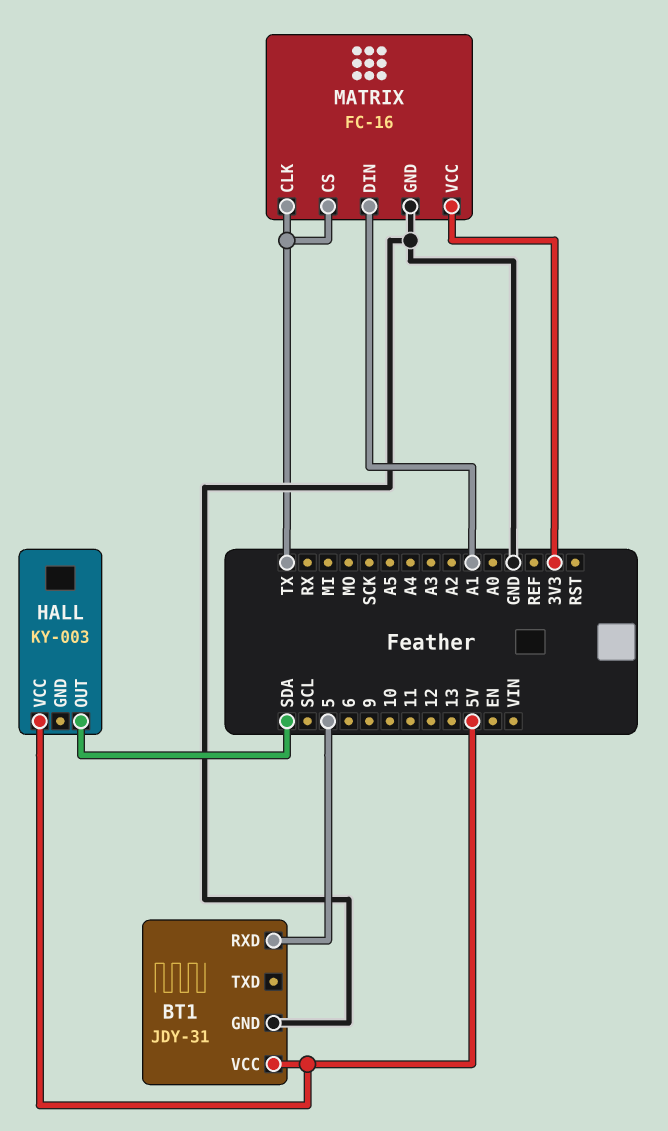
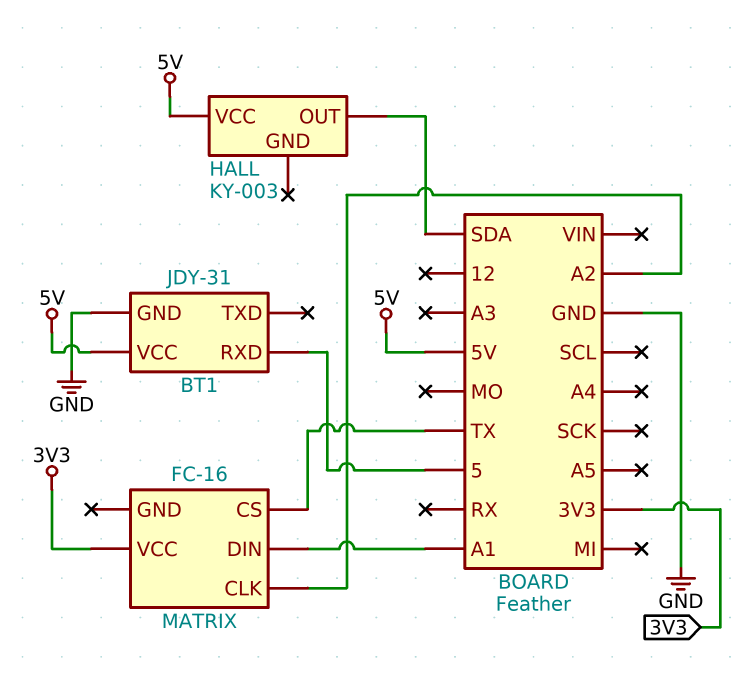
MATRIX pin CLK: TX -> A2
MATRIX pin GND: GND -> none

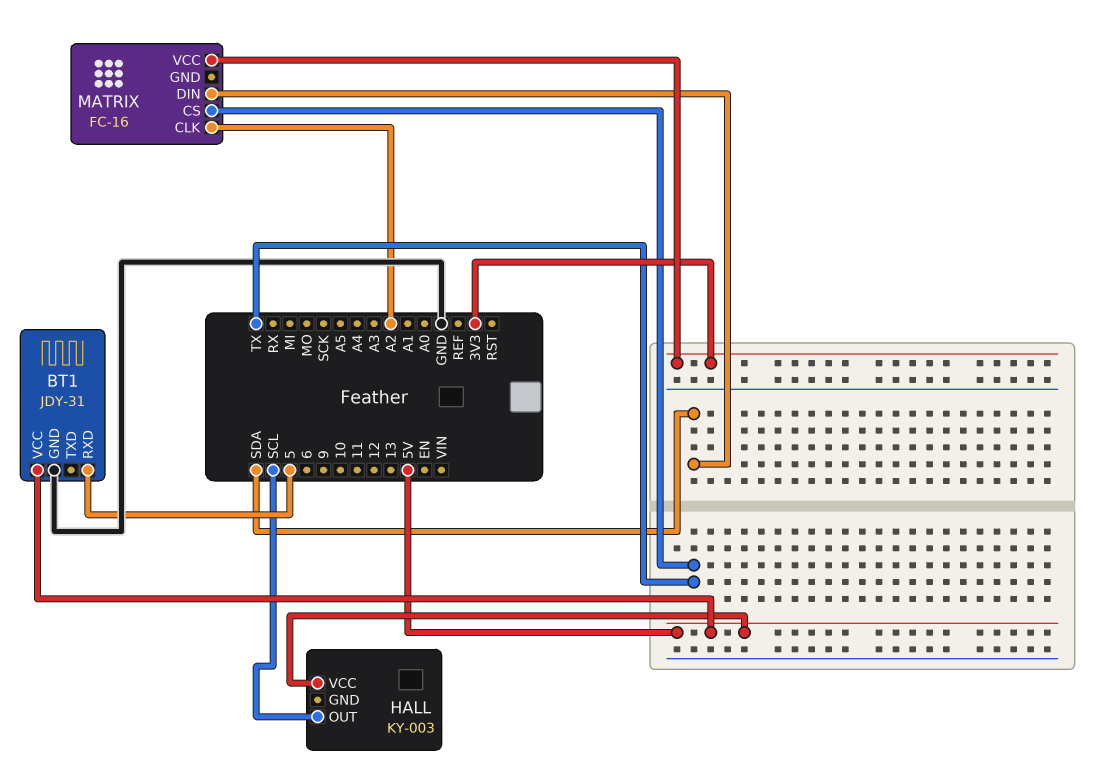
HALL pin OUT: SDA -> SCL
MATRIX pin DIN: A1 -> SDA

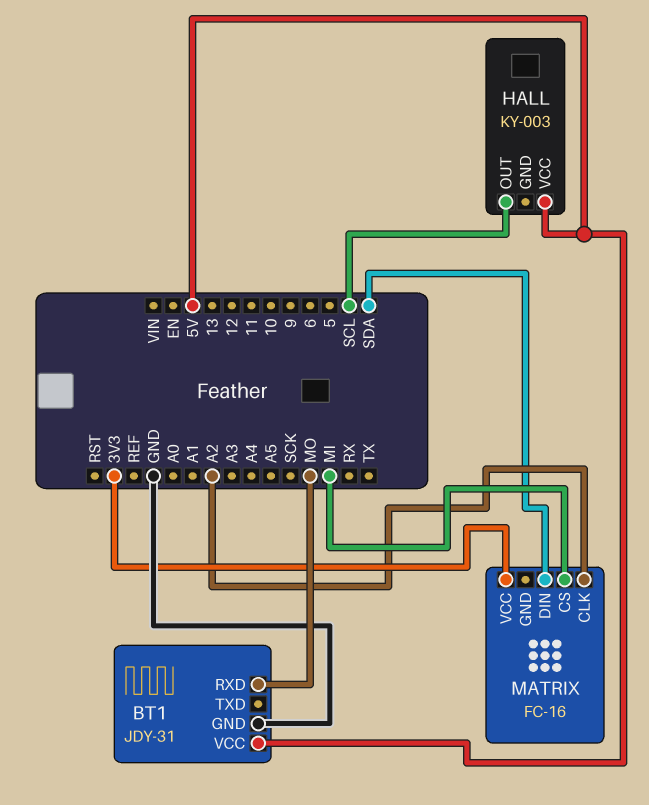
BT1 pin RXD: 5 -> MO
MATRIX pin CS: TX -> MI

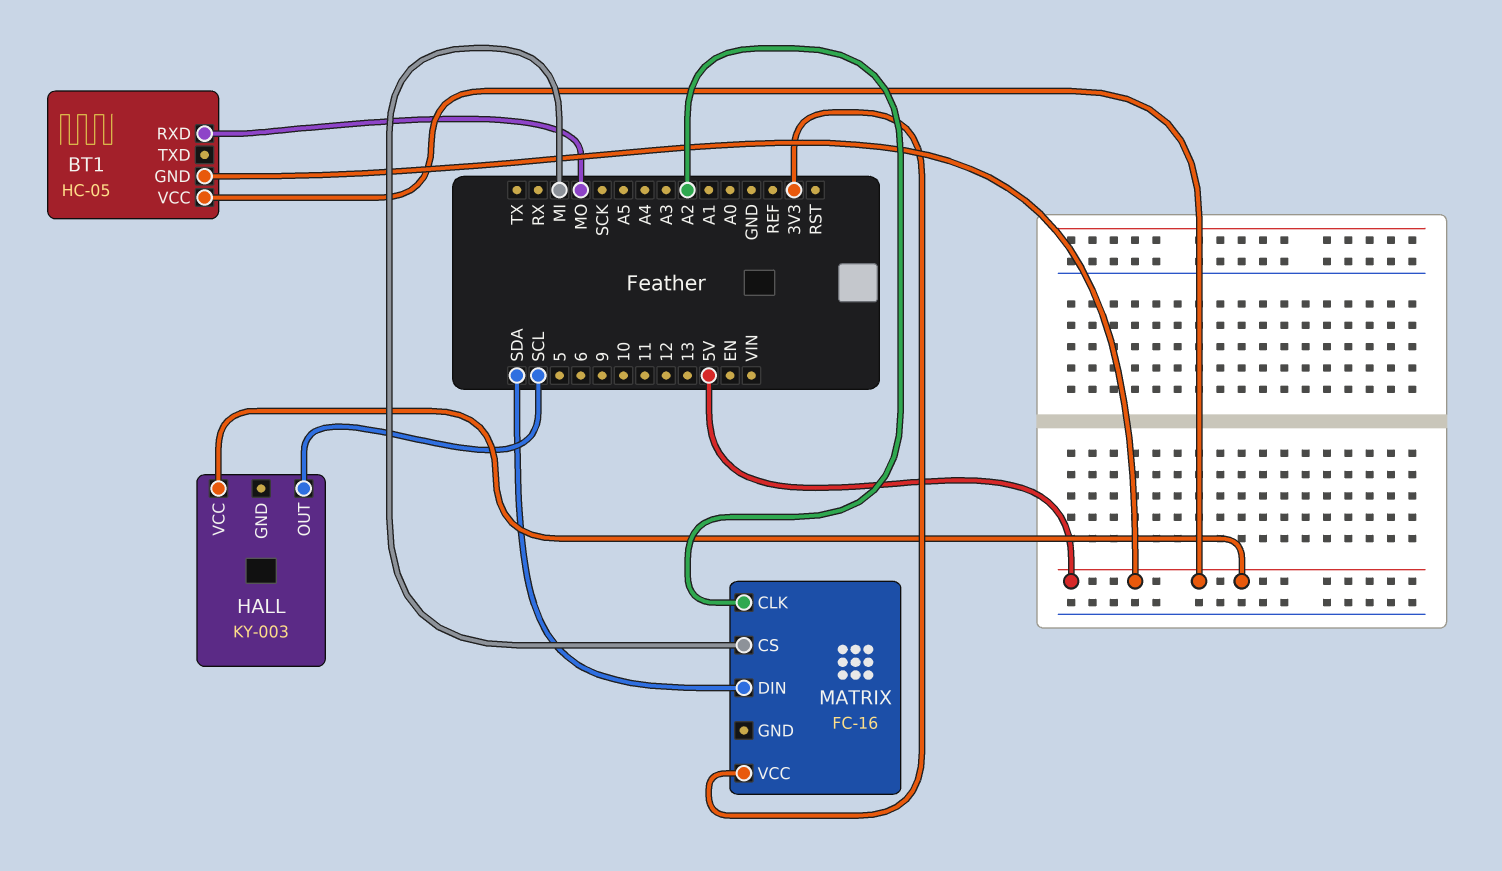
BT1: JDY-31 -> HC-05
BT1 pin GND: GND -> 5V

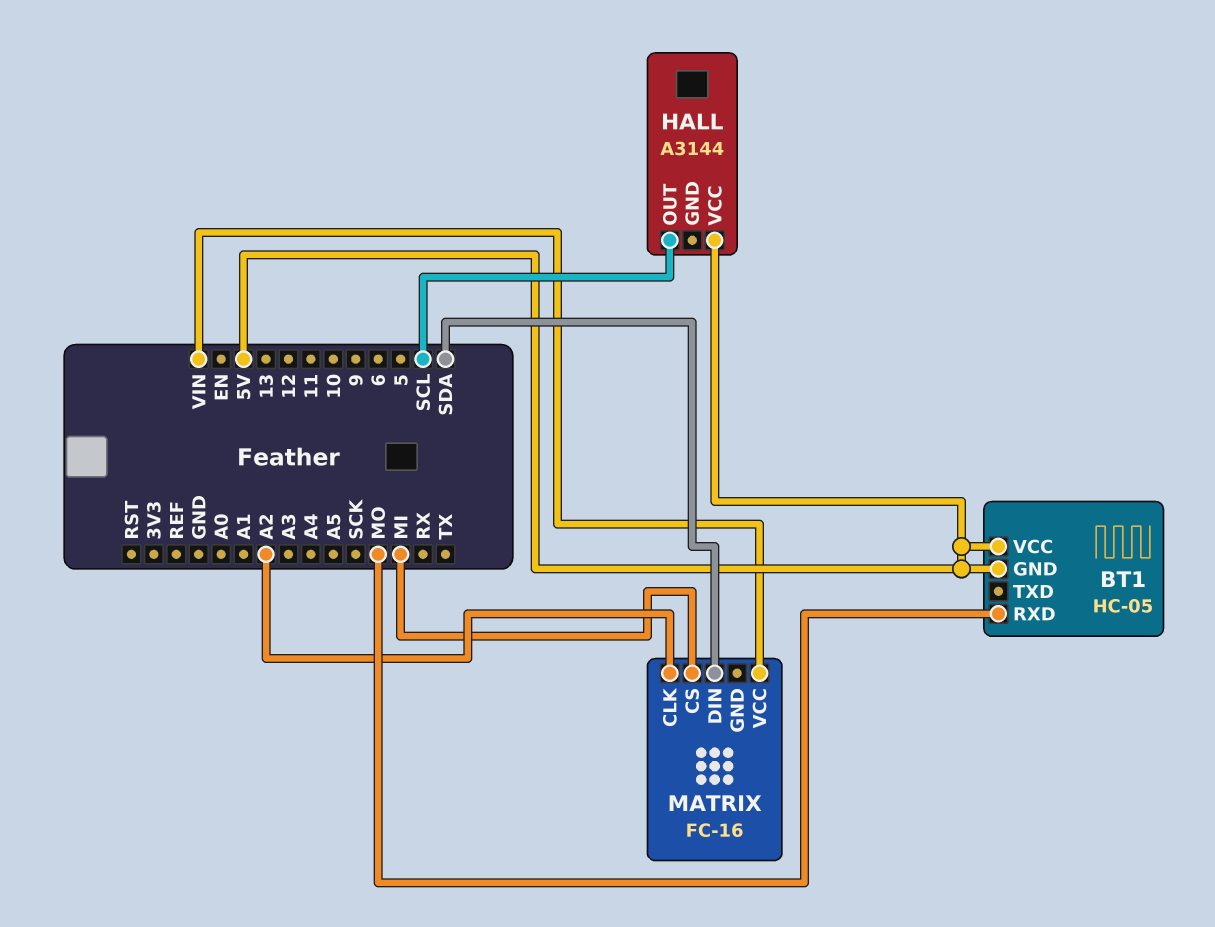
HALL: KY-003 -> A3144
MATRIX pin VCC: 3V3 -> VIN

